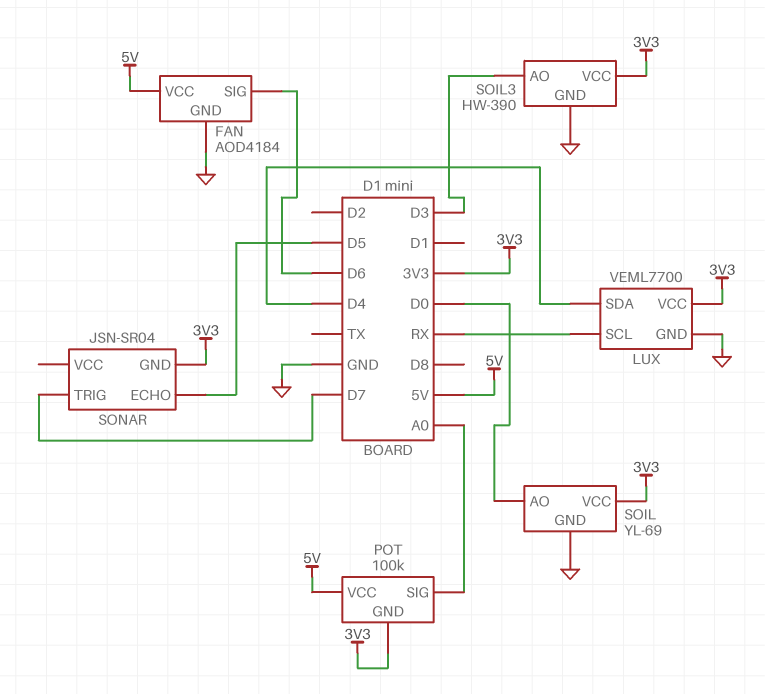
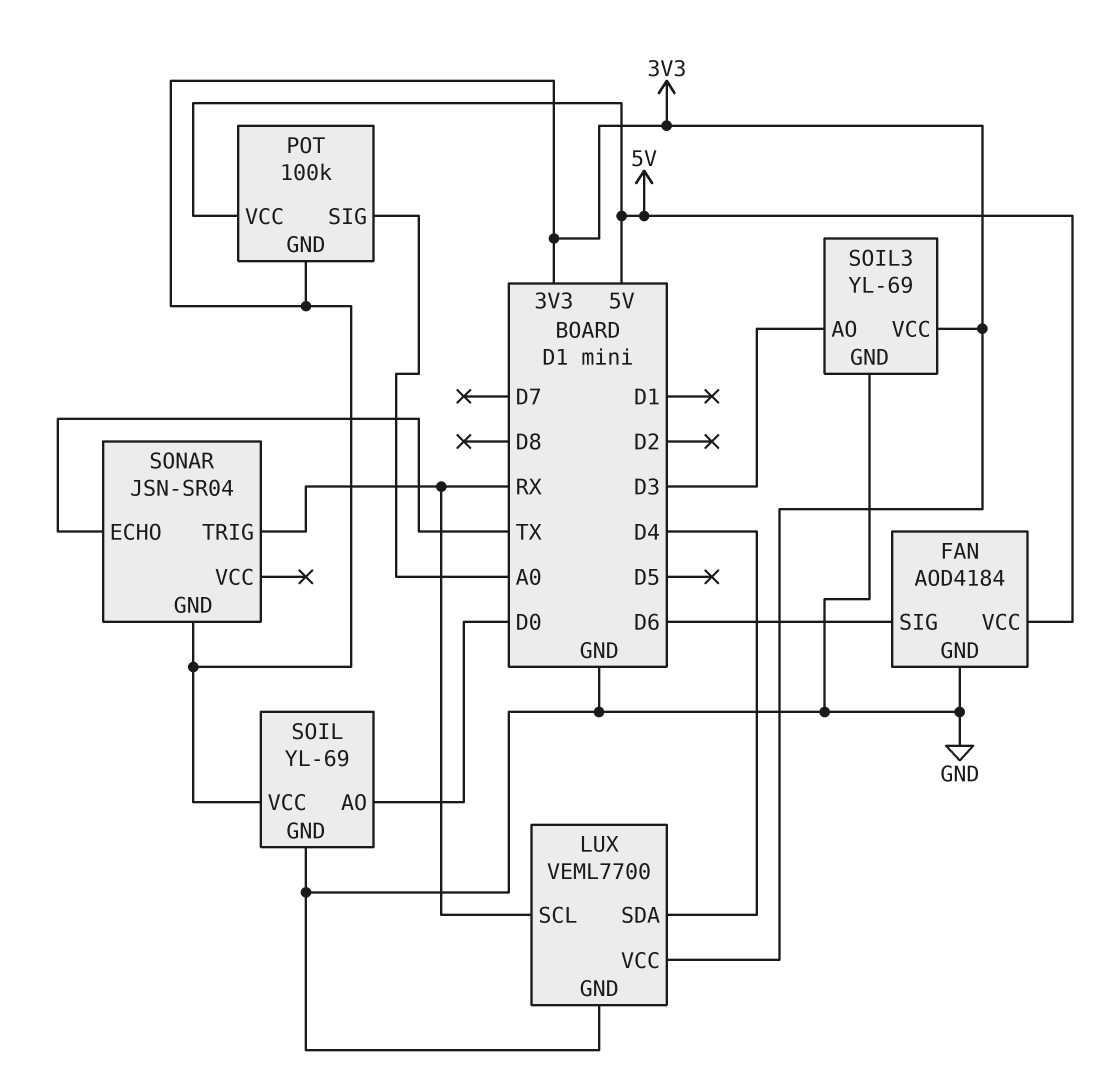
SOIL3: HW-390 -> YL-69
SONAR pin ECHO: D5 -> TX
SONAR pin TRIG: D7 -> RX

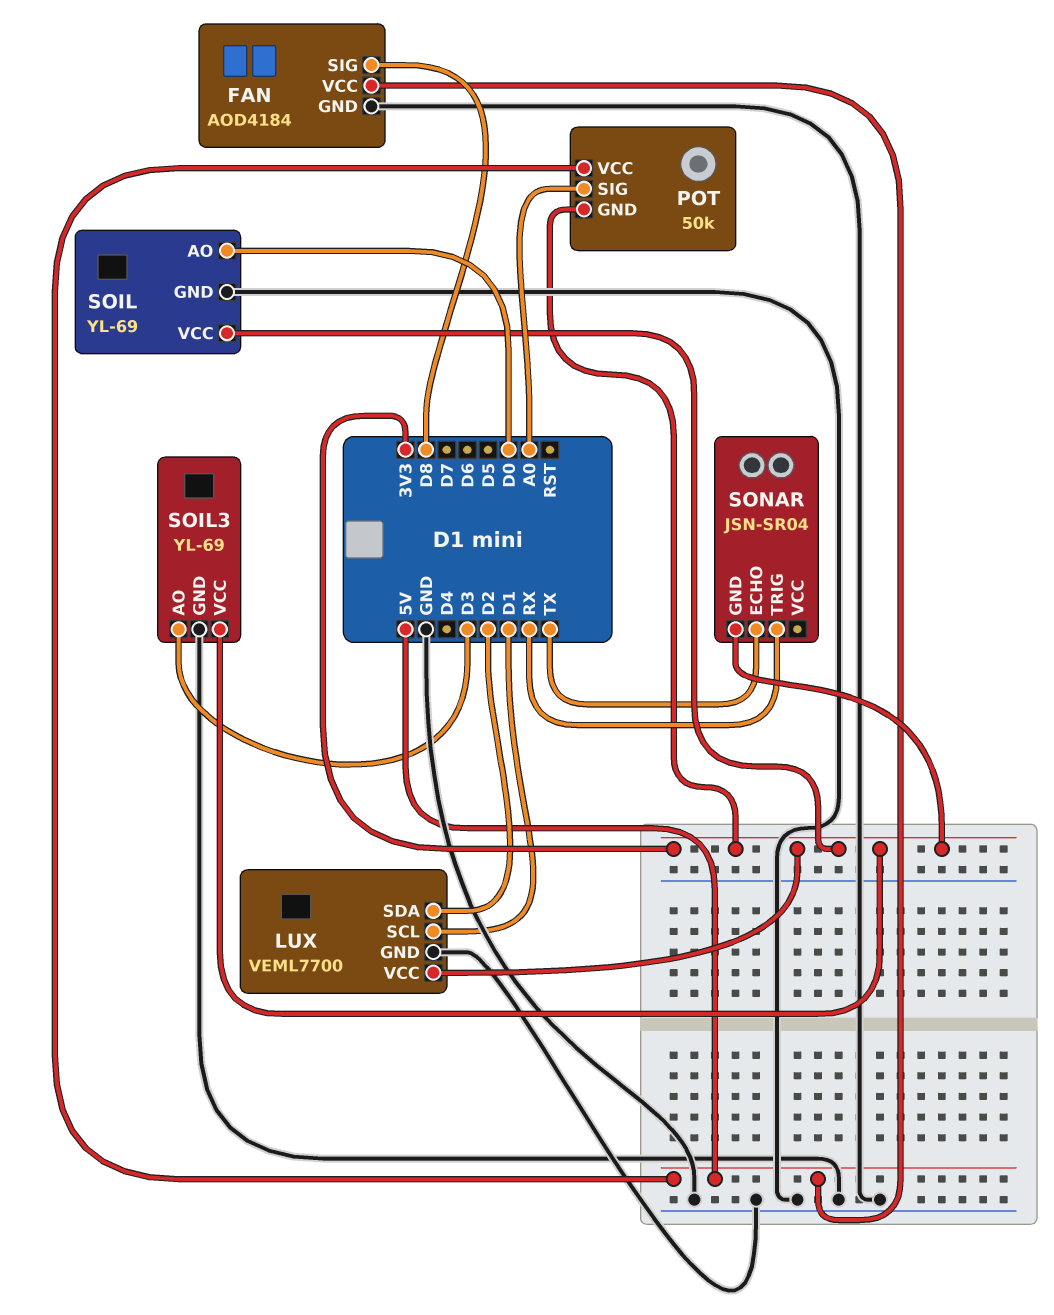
FAN pin SIG: D6 -> D8
LUX pin SCL: RX -> D1
LUX pin SDA: D4 -> D2
POT: 100k -> 50k

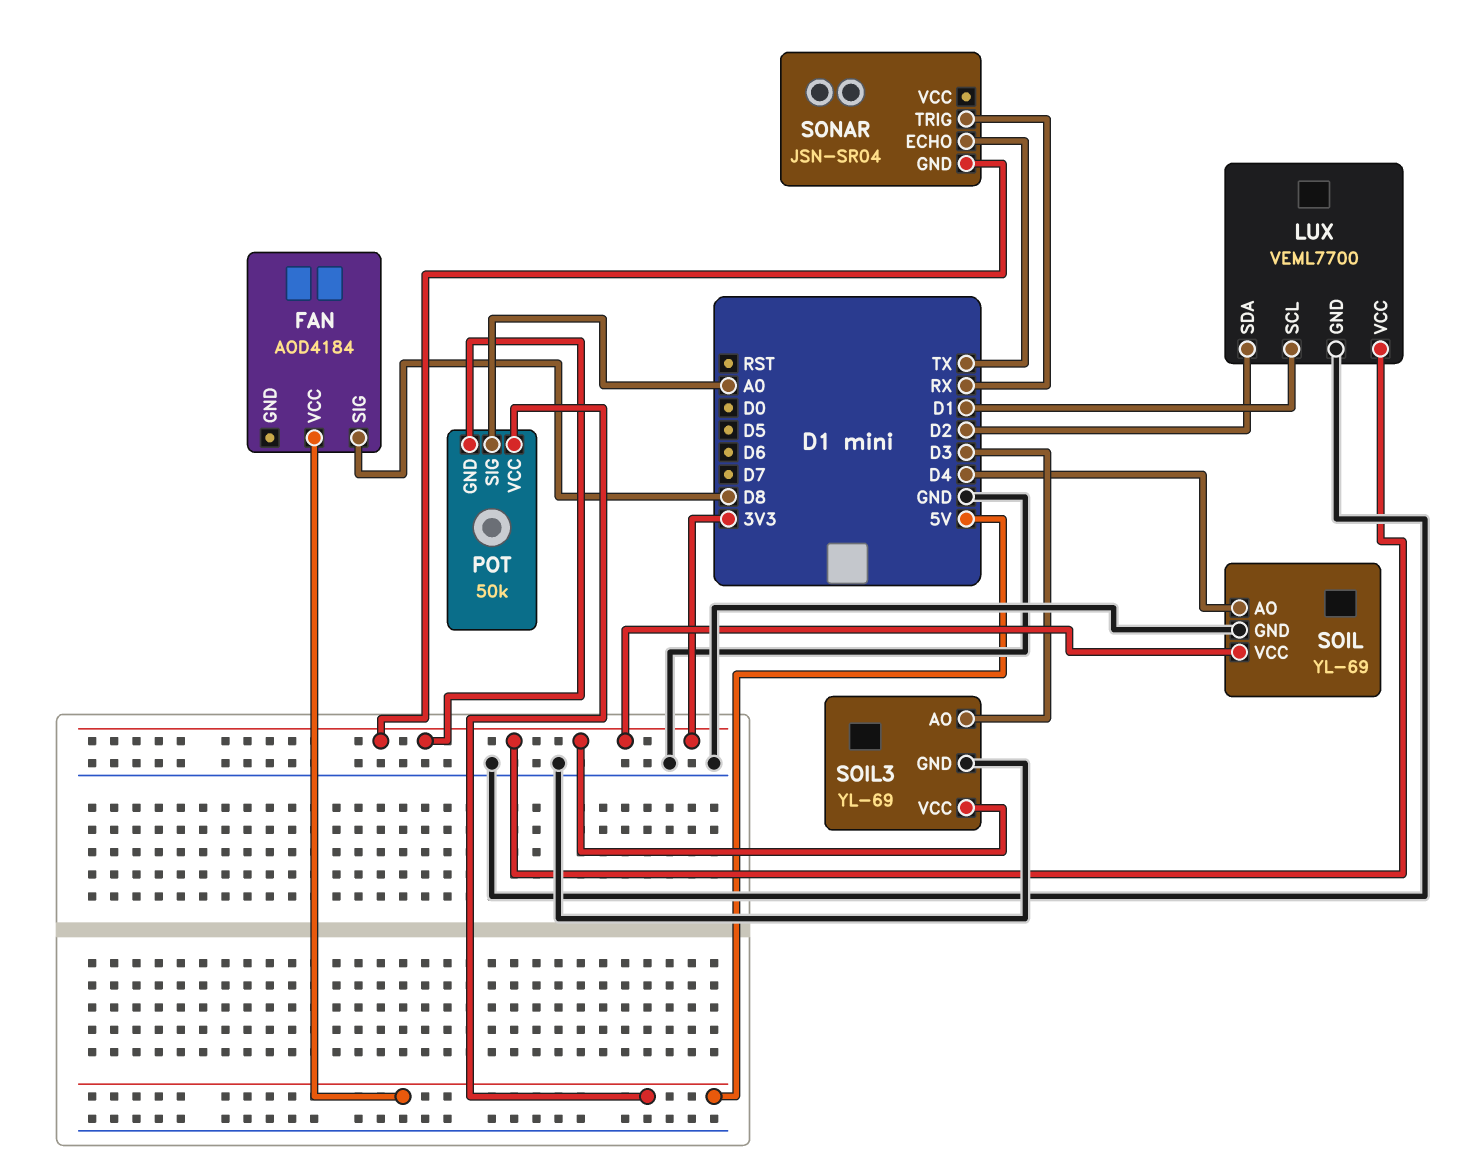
FAN pin GND: GND -> none
SOIL pin AO: D0 -> D4

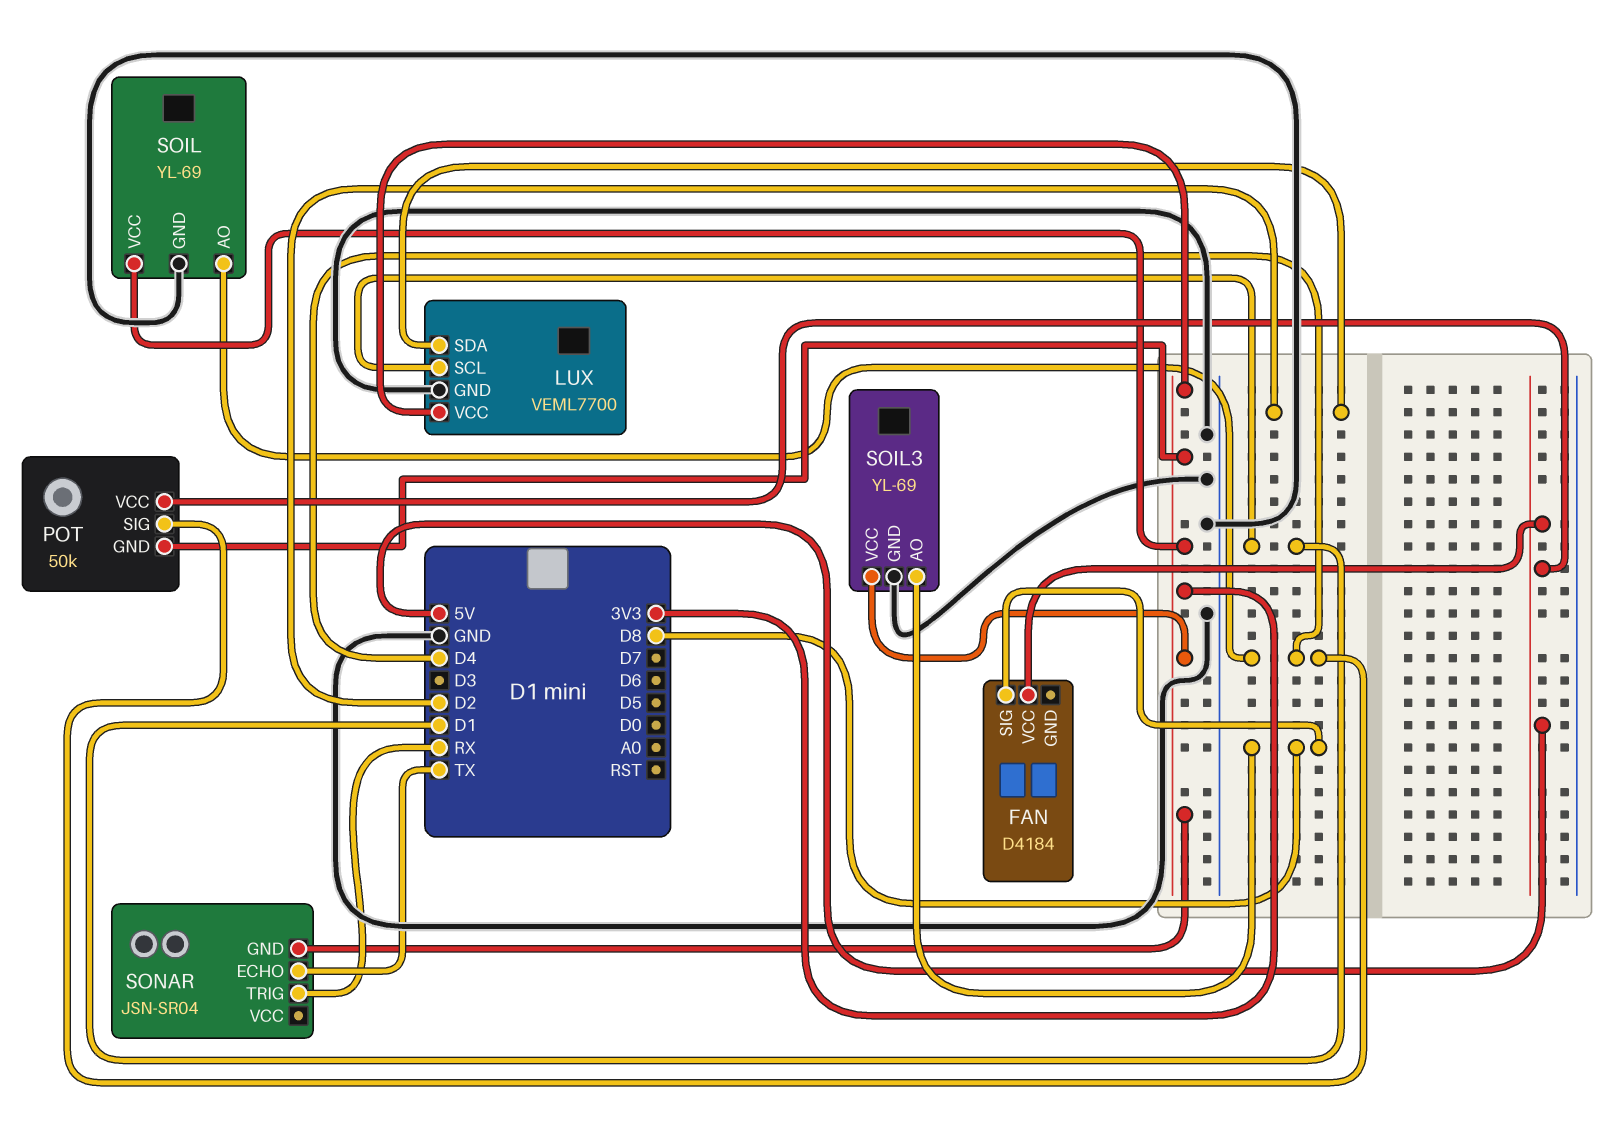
FAN: AOD4184 -> D4184
POT pin SIG: A0 -> D4
SOIL3 pin AO: D3 -> D8

